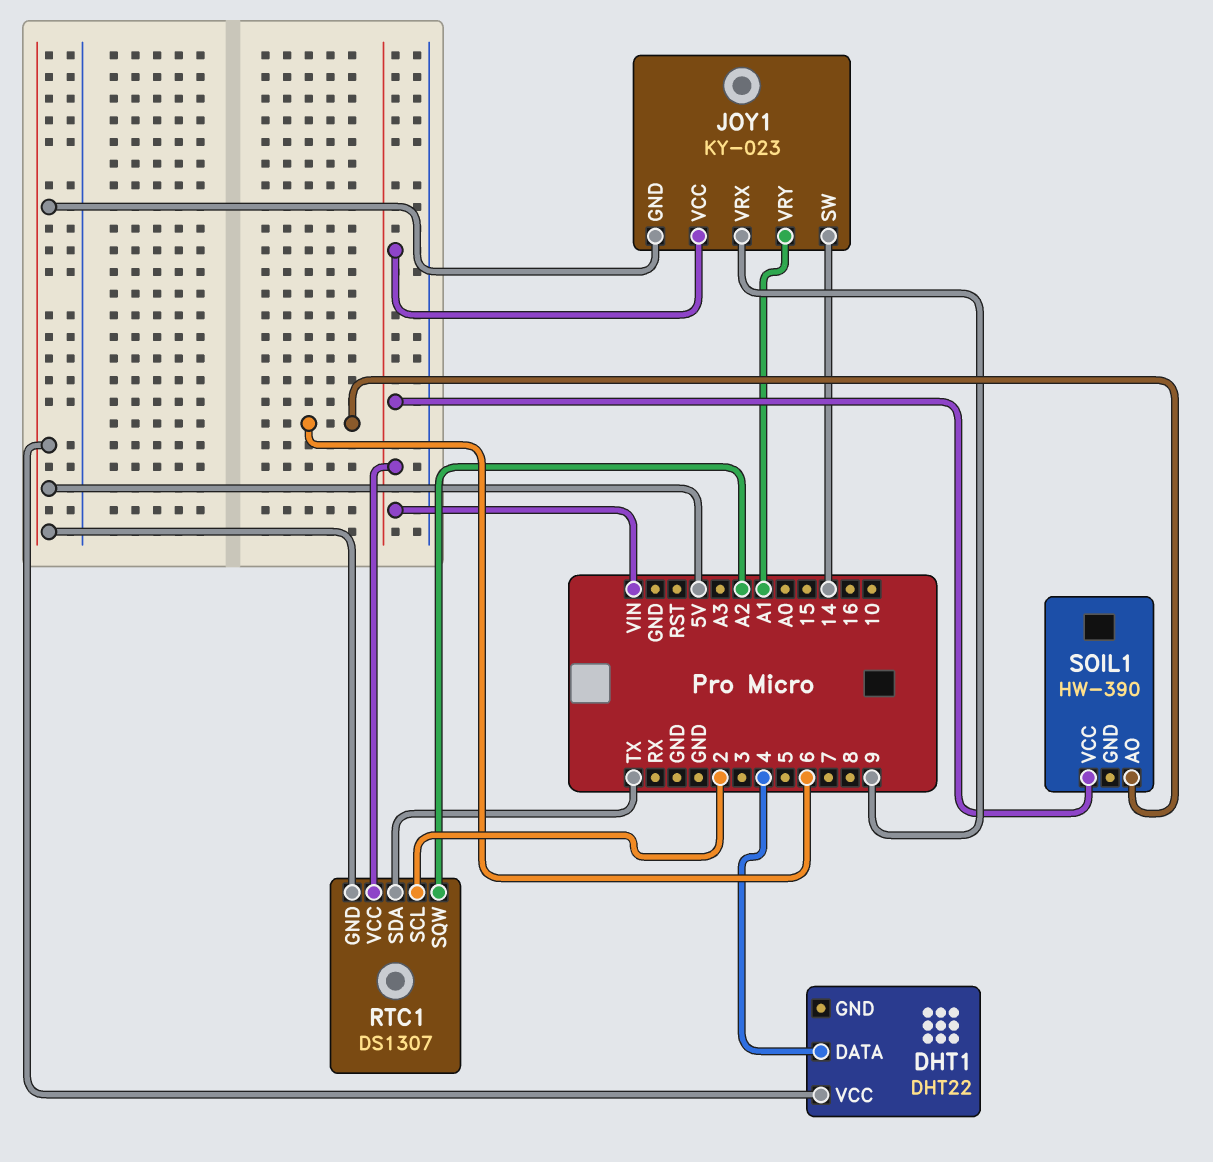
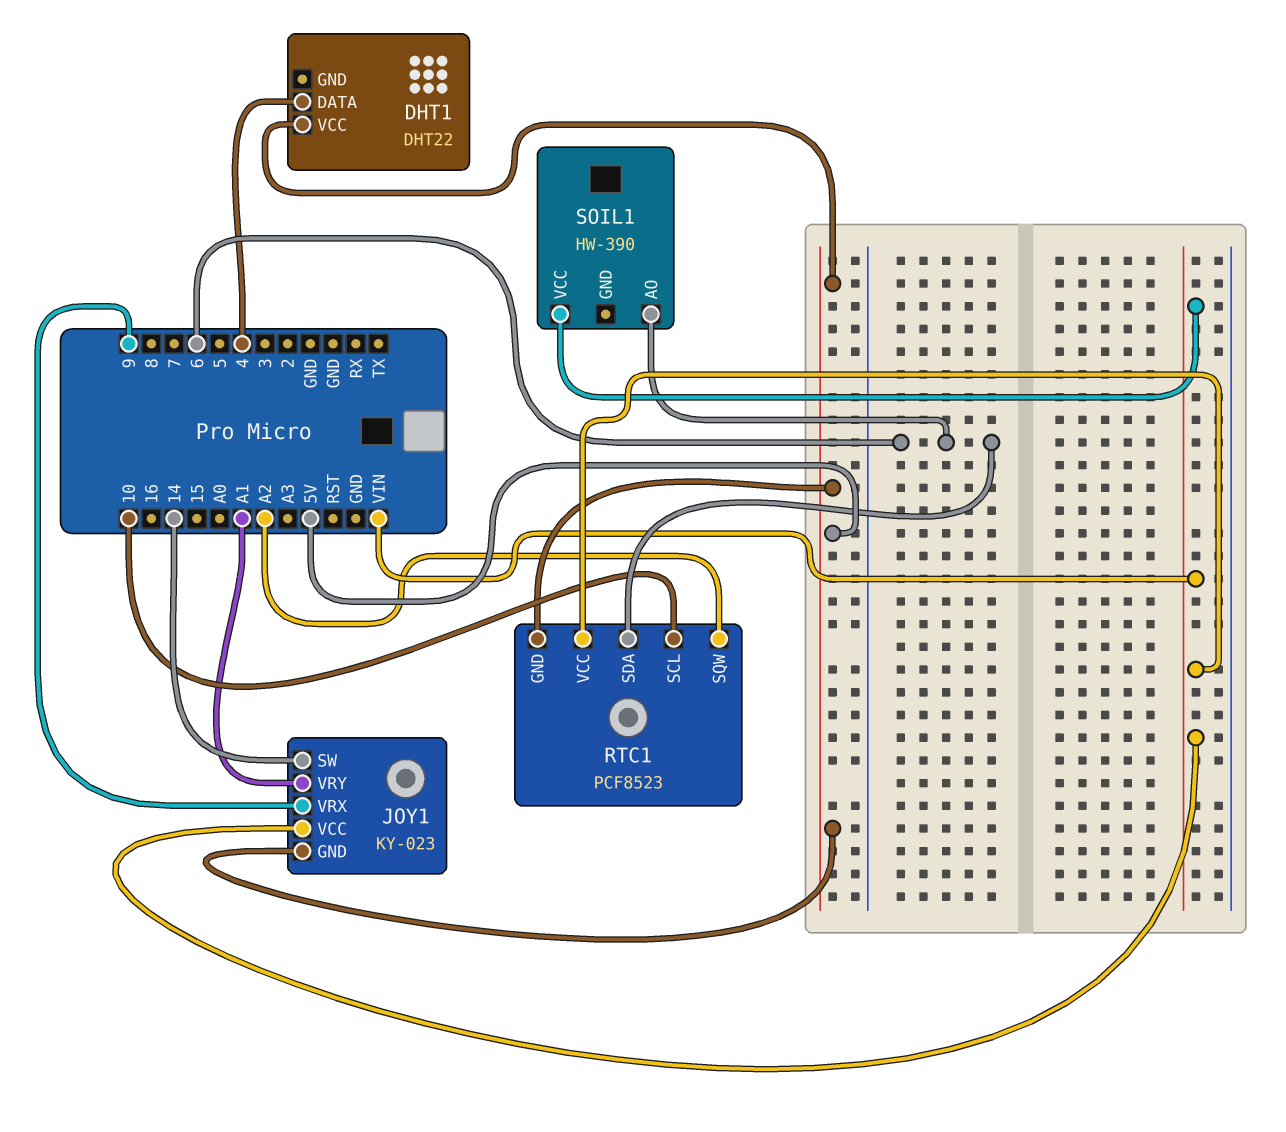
RTC1: DS1307 -> PCF8523
RTC1 pin SCL: 2 -> 10
RTC1 pin SDA: TX -> 6

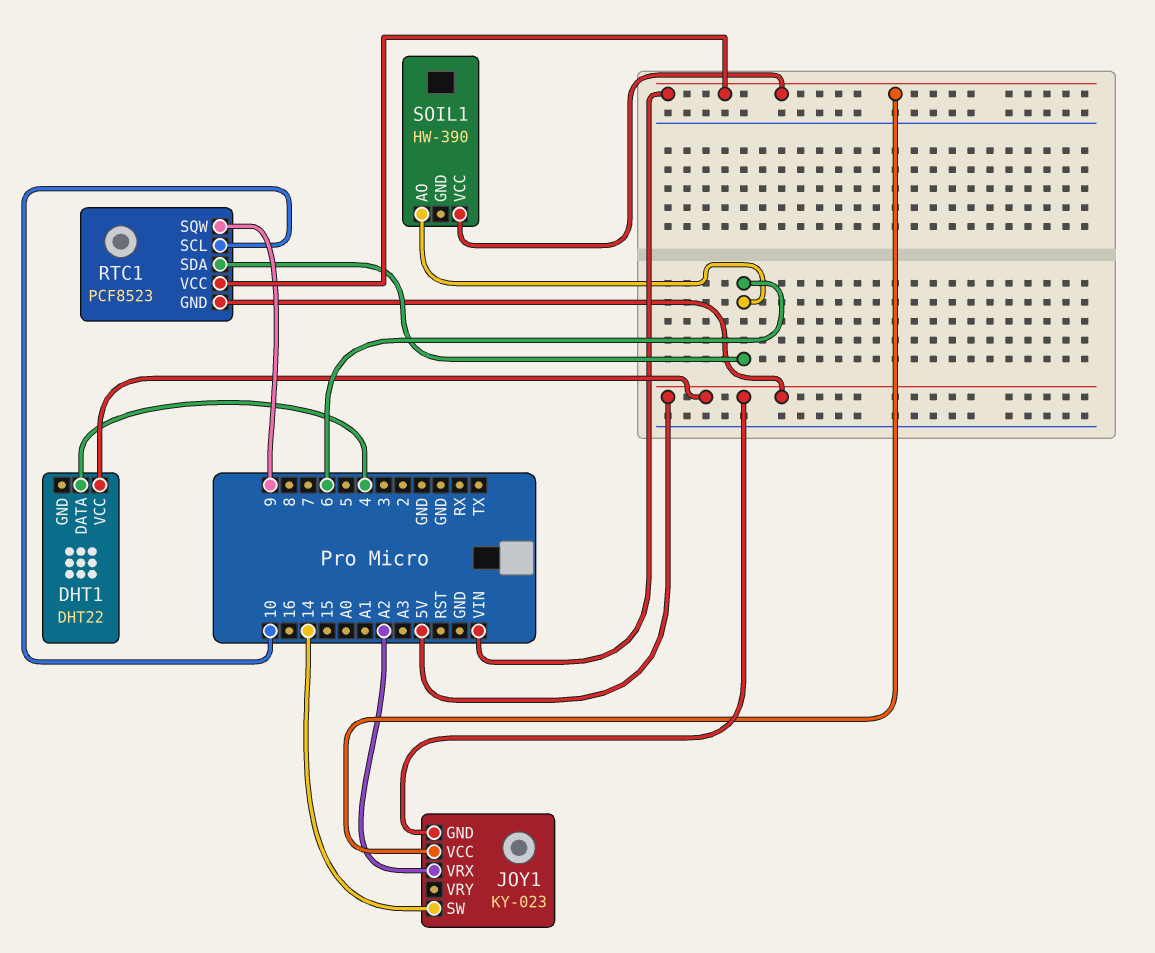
JOY1 pin VRX: 9 -> A2
JOY1 pin VRY: A1 -> none
RTC1 pin SQW: A2 -> 9

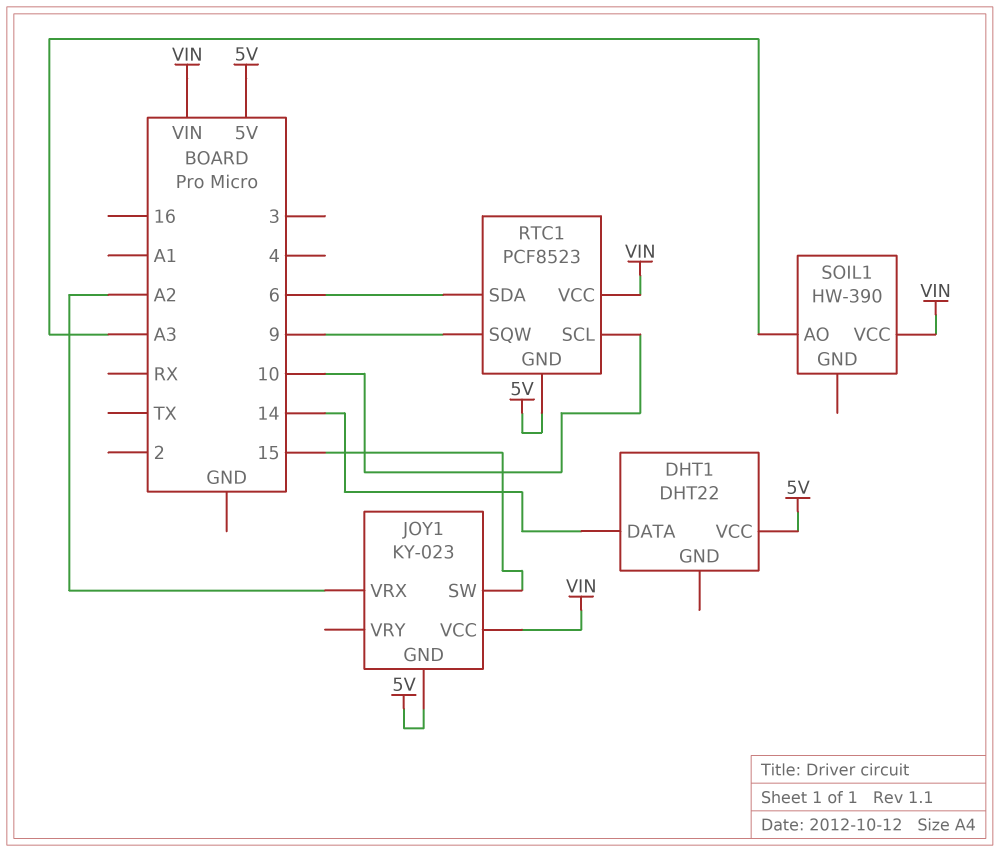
DHT1 pin DATA: 4 -> 14
JOY1 pin SW: 14 -> 15
SOIL1 pin AO: 6 -> A3

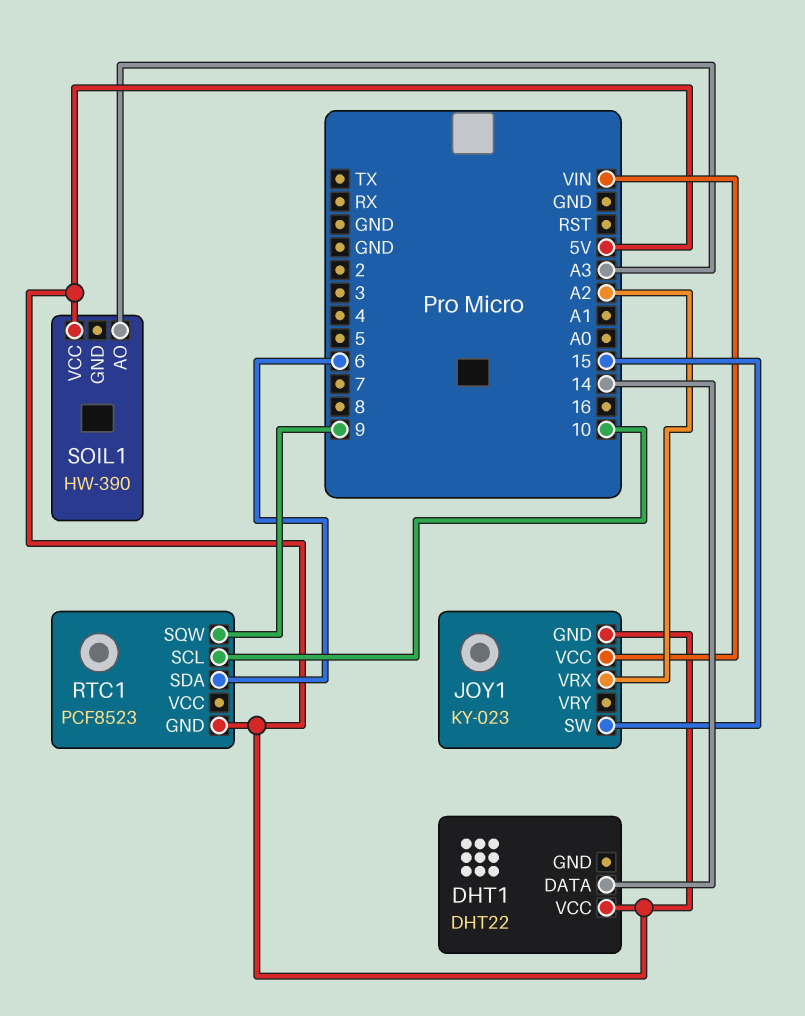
RTC1 pin VCC: VIN -> none
SOIL1 pin VCC: VIN -> 5V

